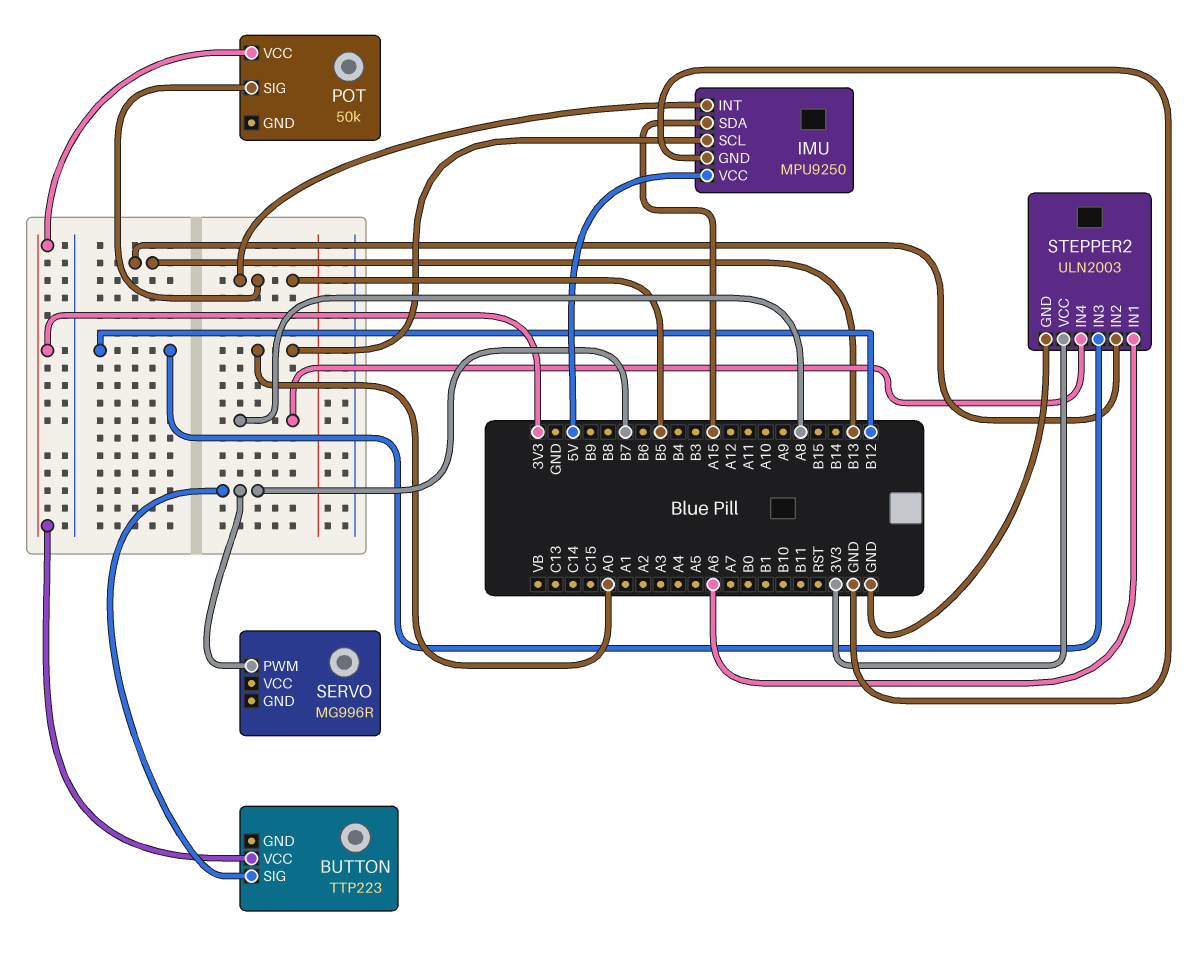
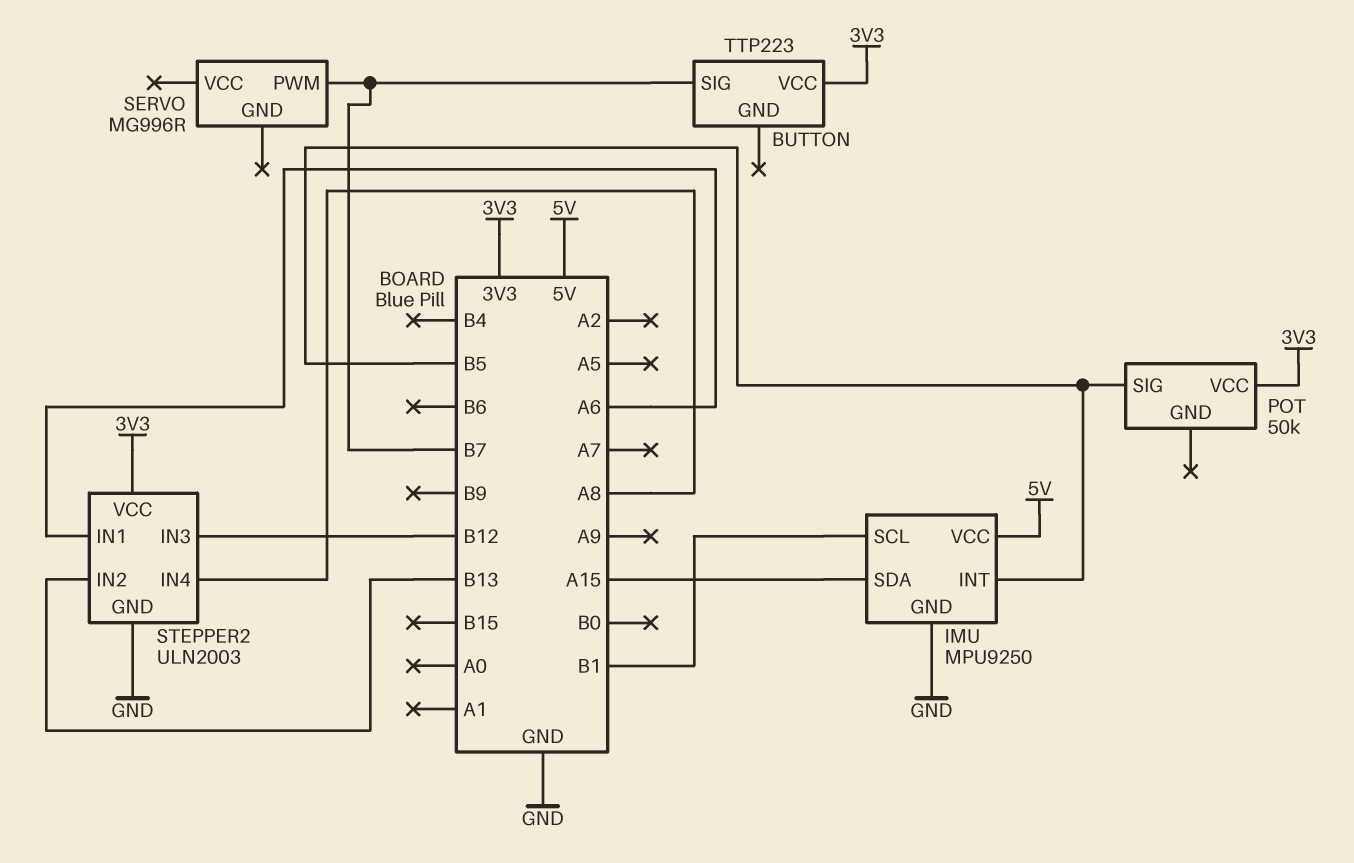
IMU pin SCL: A0 -> B1

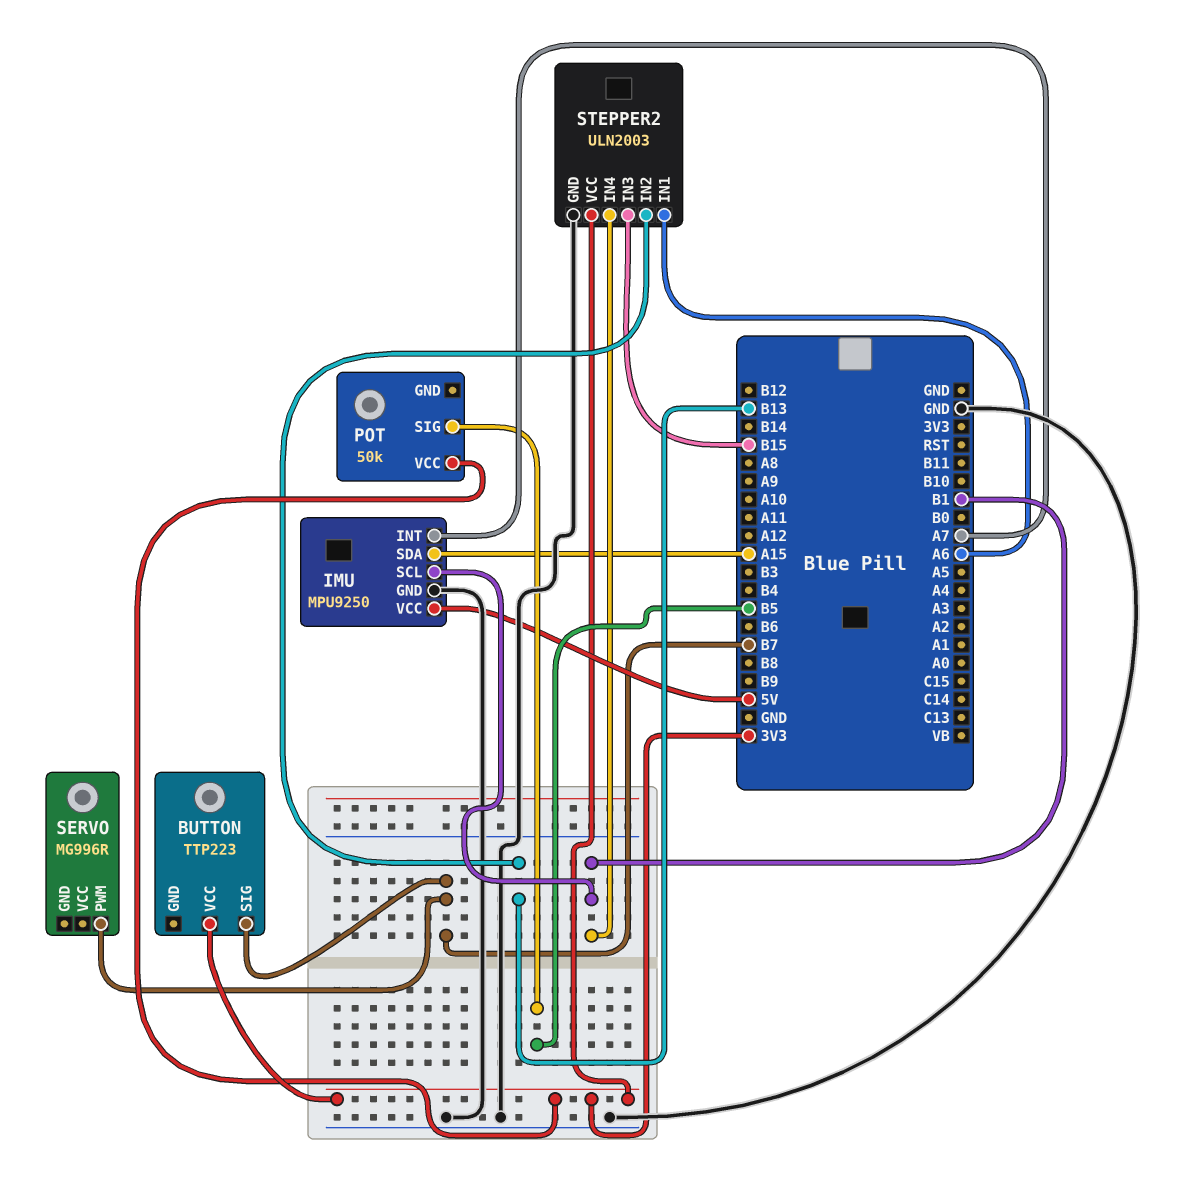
IMU pin INT: B5 -> A7
STEPPER2 pin IN3: B12 -> B15
STEPPER2 pin IN4: A8 -> B1

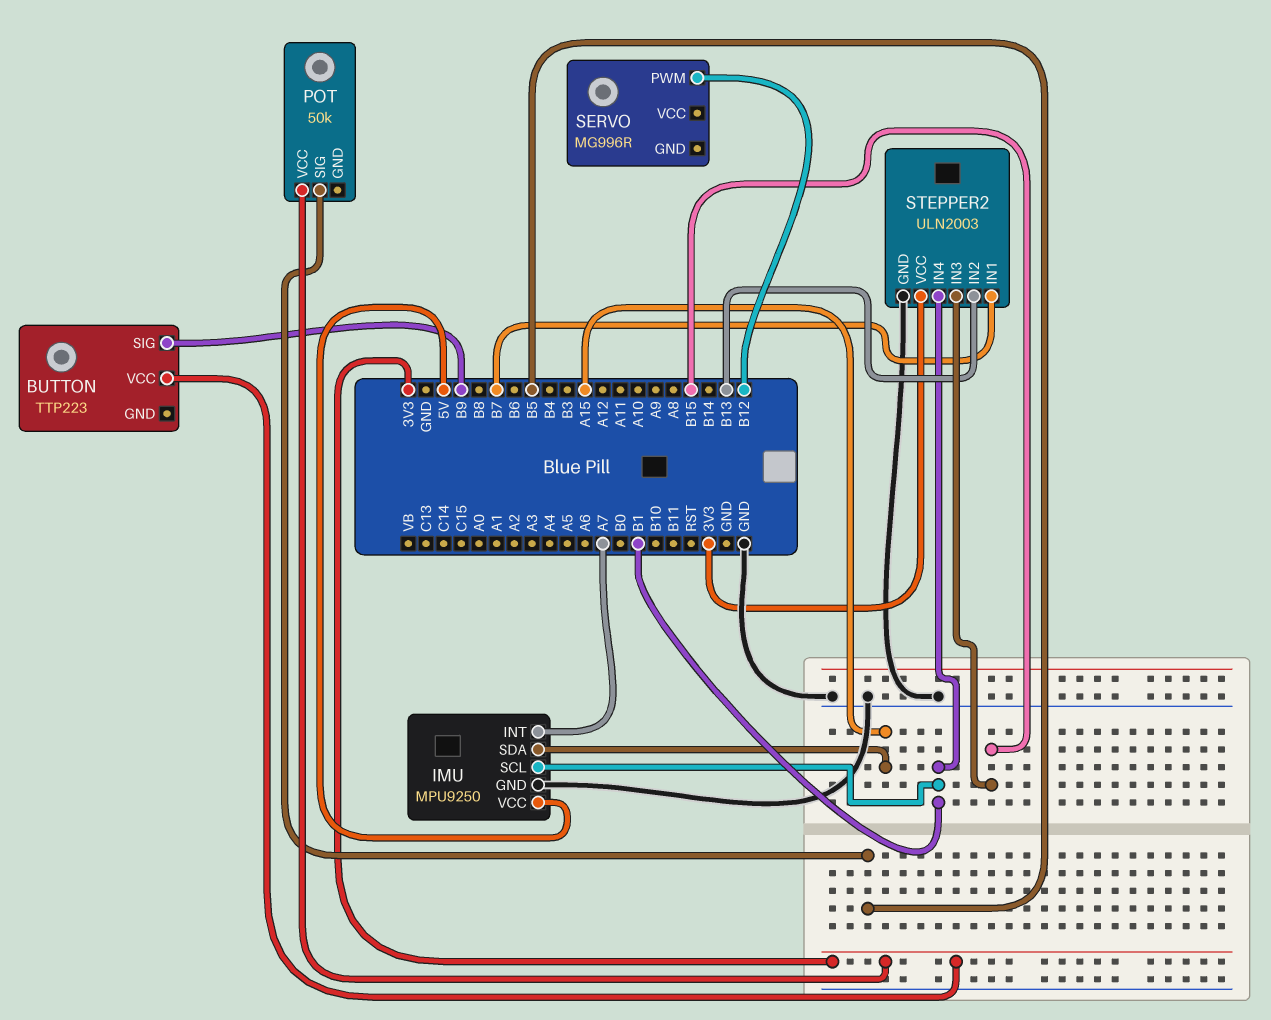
BUTTON pin SIG: B7 -> B9
SERVO pin PWM: B7 -> B12
STEPPER2 pin IN1: A6 -> B7

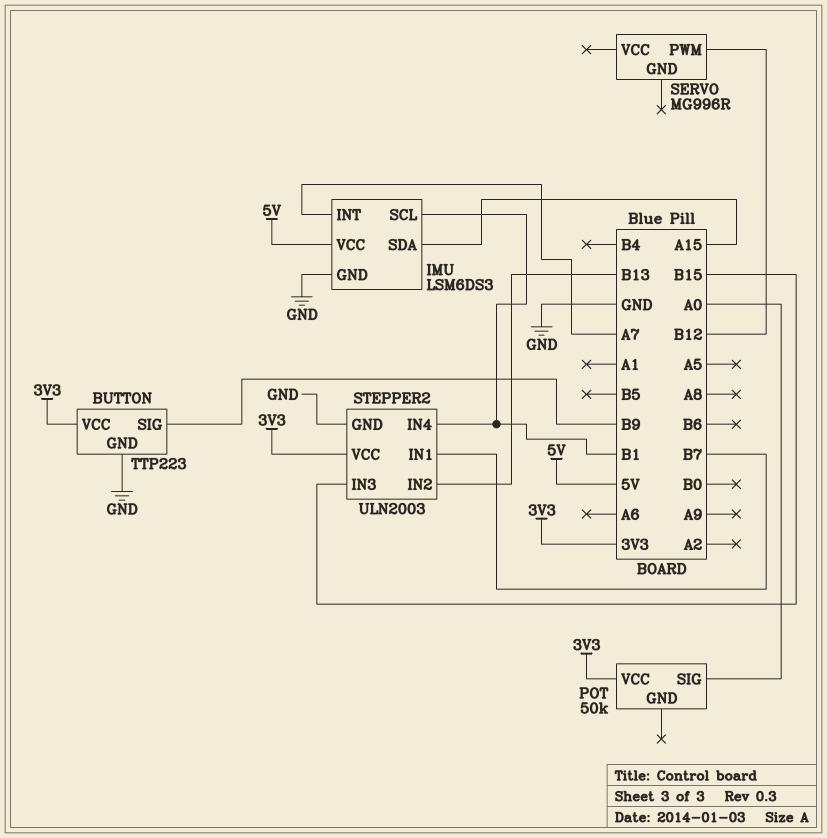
BUTTON pin GND: none -> GND
IMU: MPU9250 -> LSM6DS3
POT pin SIG: B5 -> A0

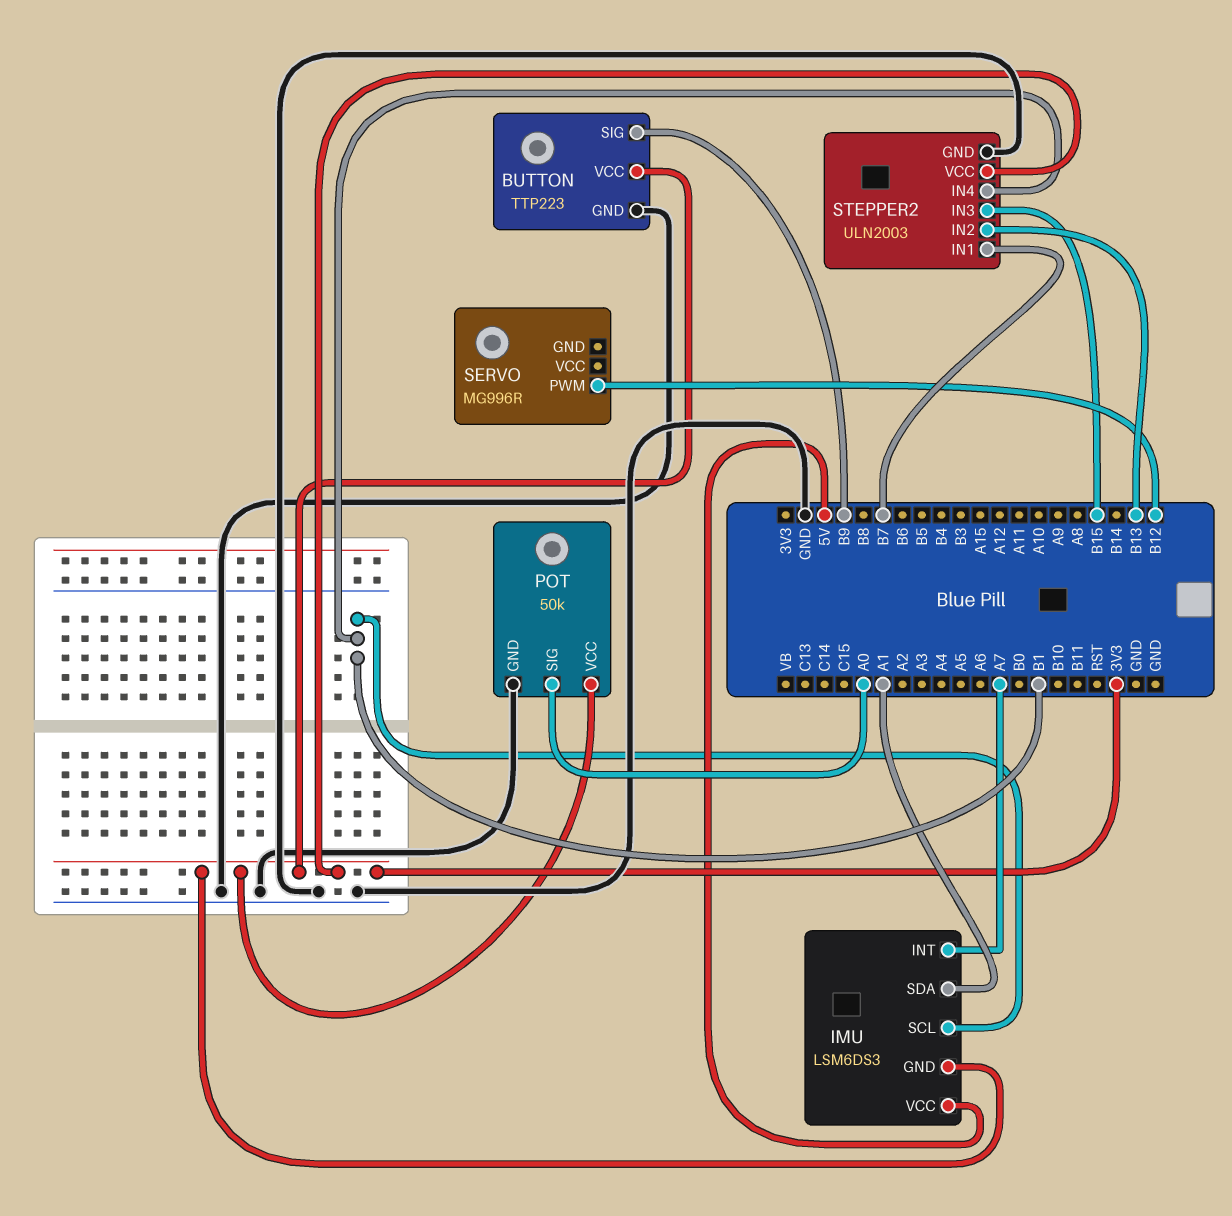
IMU pin GND: GND -> 3V3
IMU pin SDA: A15 -> A1
POT pin GND: none -> GND

